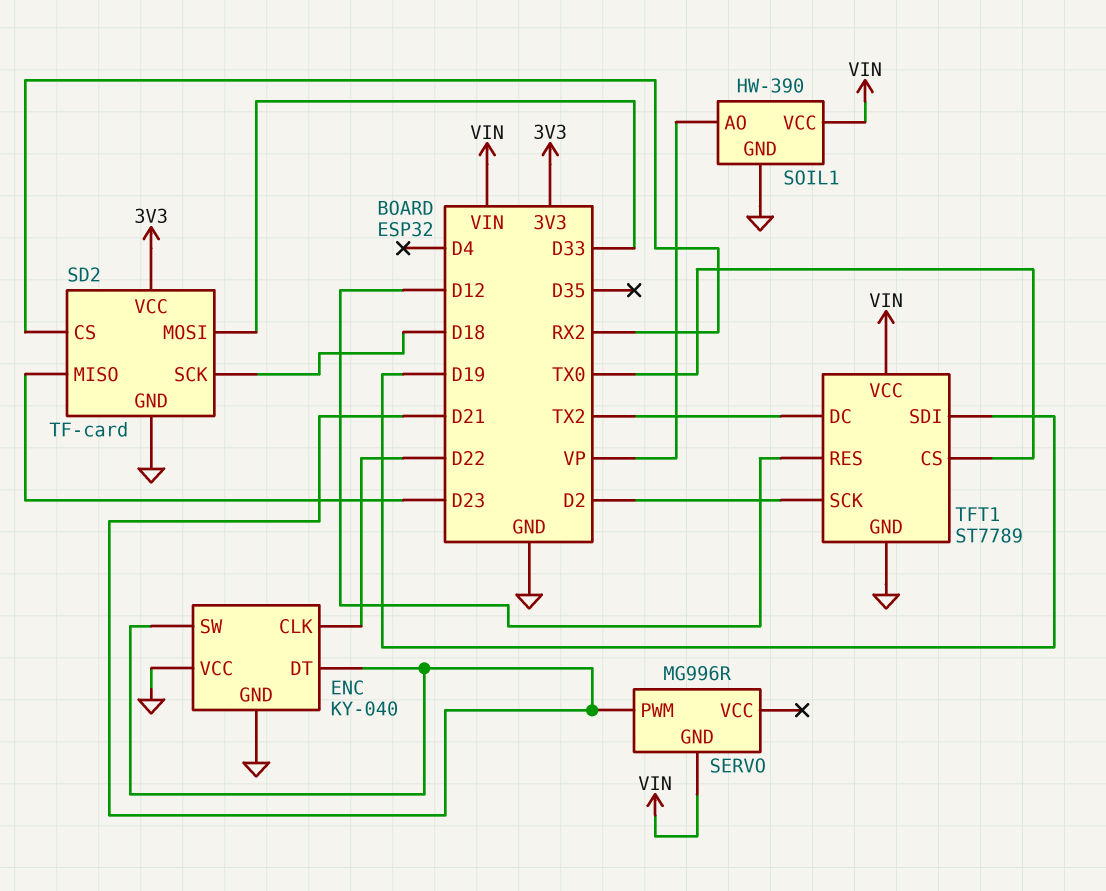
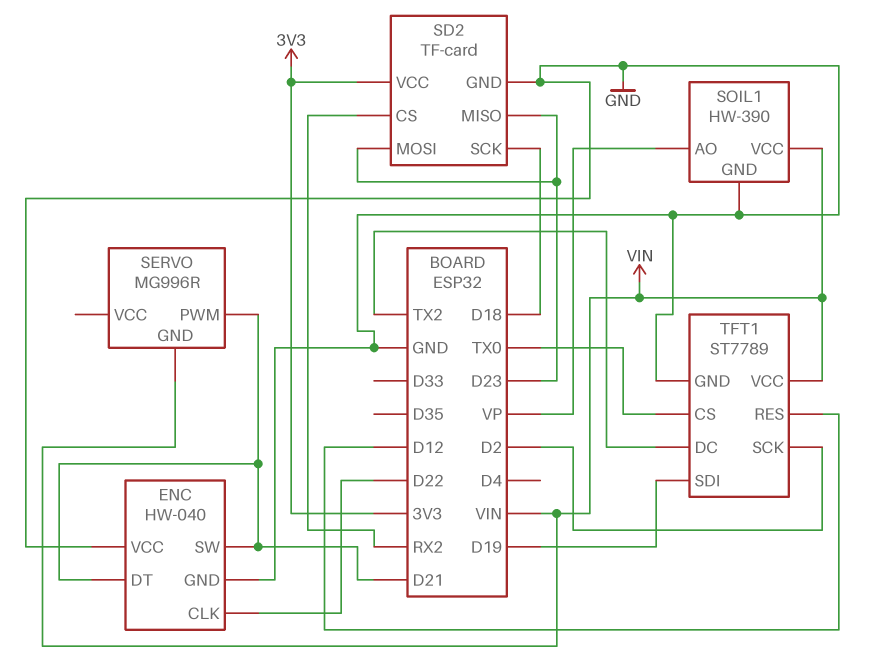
ENC: KY-040 -> HW-040
SD2 pin MOSI: D33 -> D23

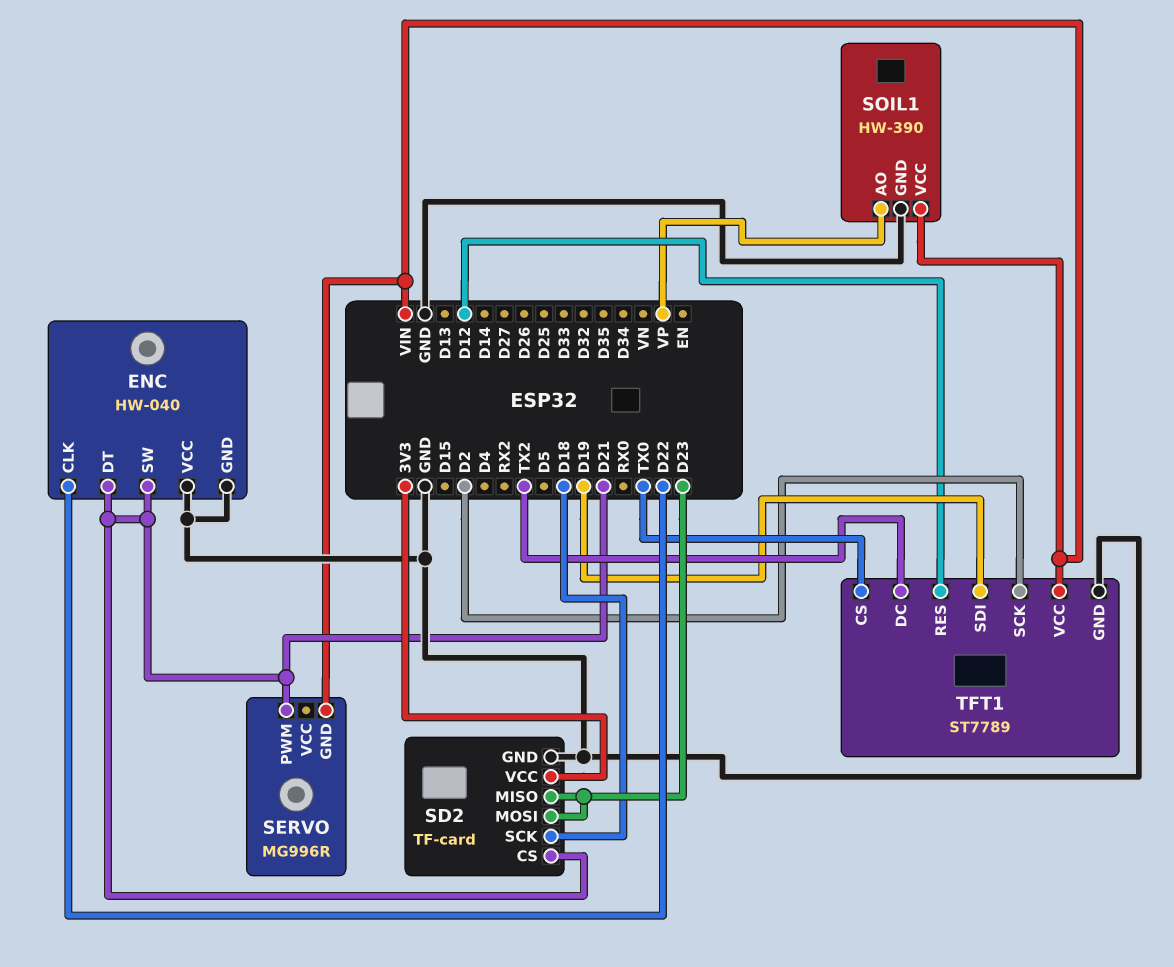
SD2 pin CS: RX2 -> D21

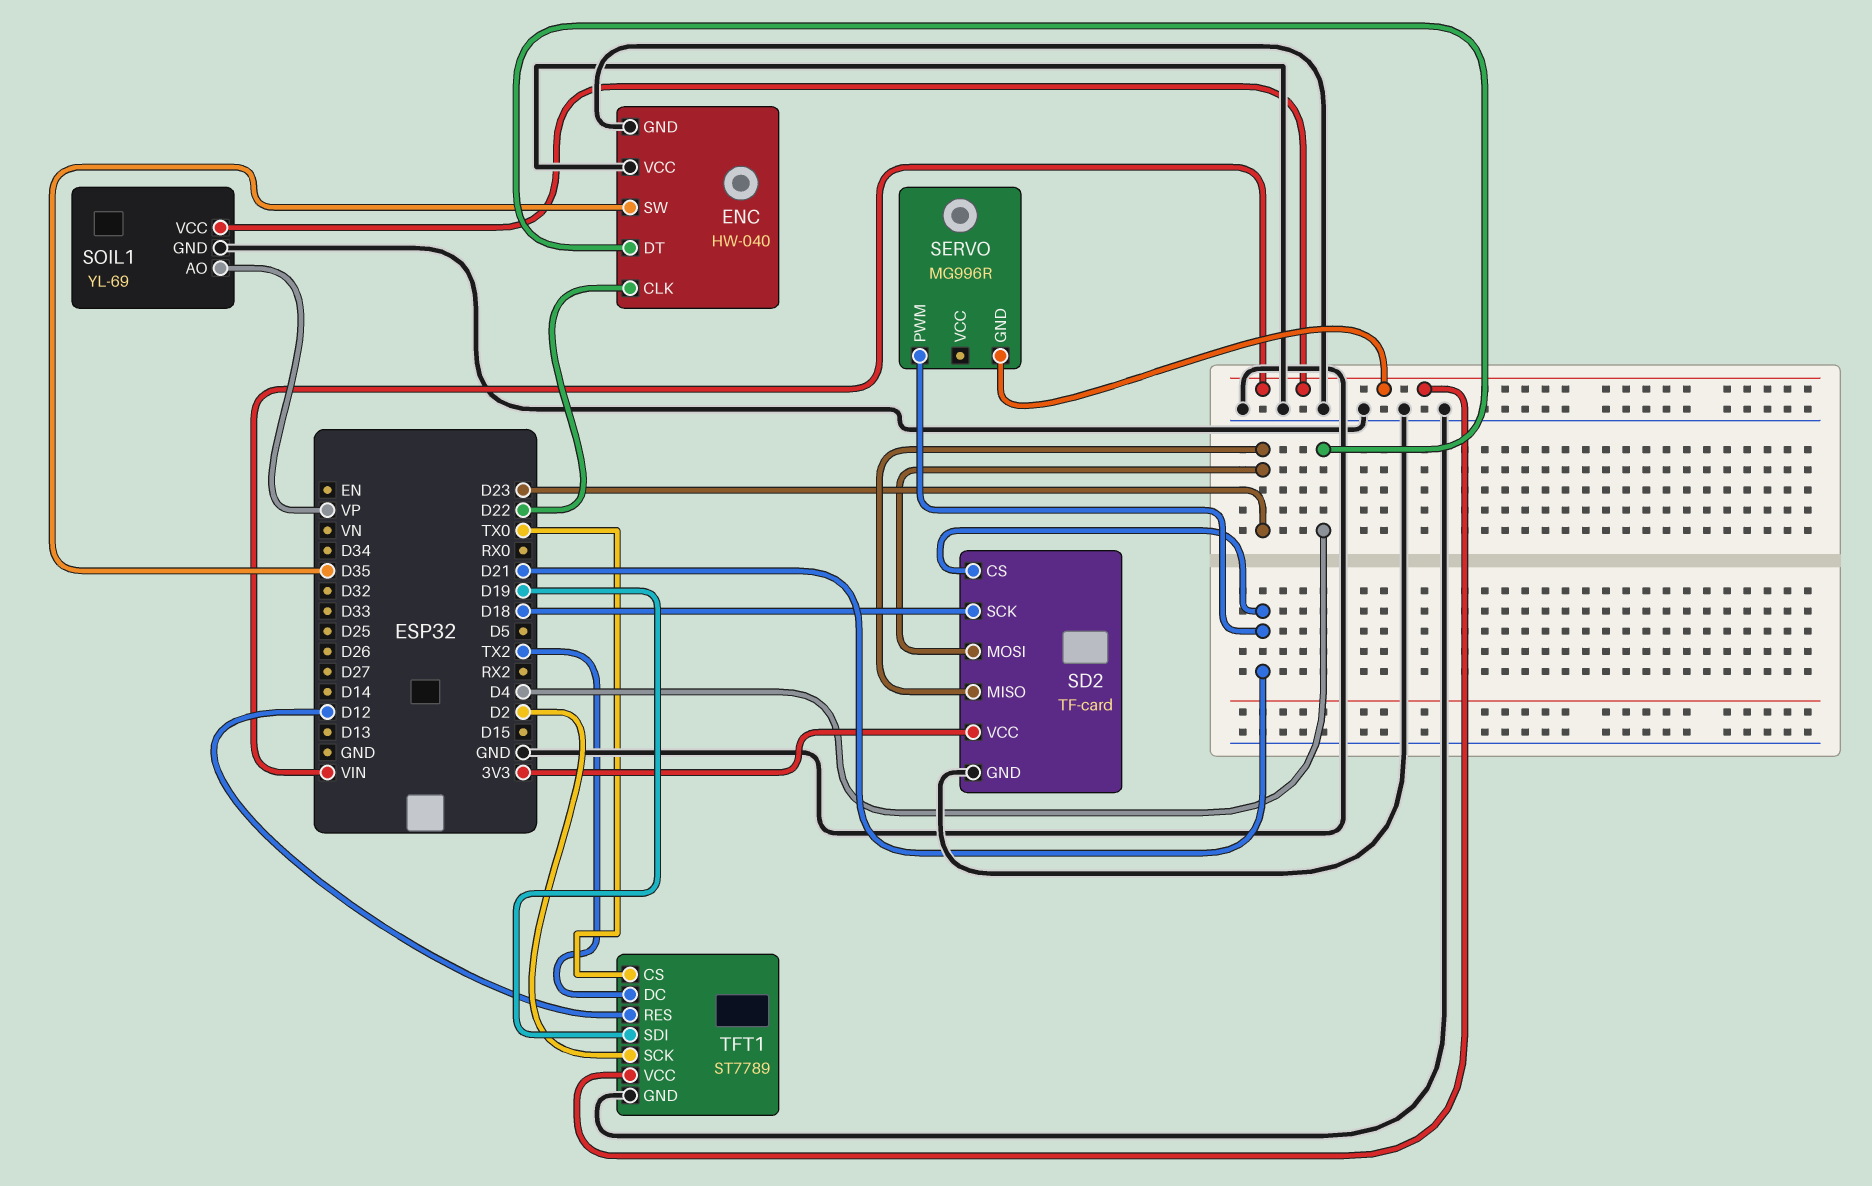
ENC pin DT: D21 -> D4
ENC pin SW: D21 -> D35
SOIL1: HW-390 -> YL-69

